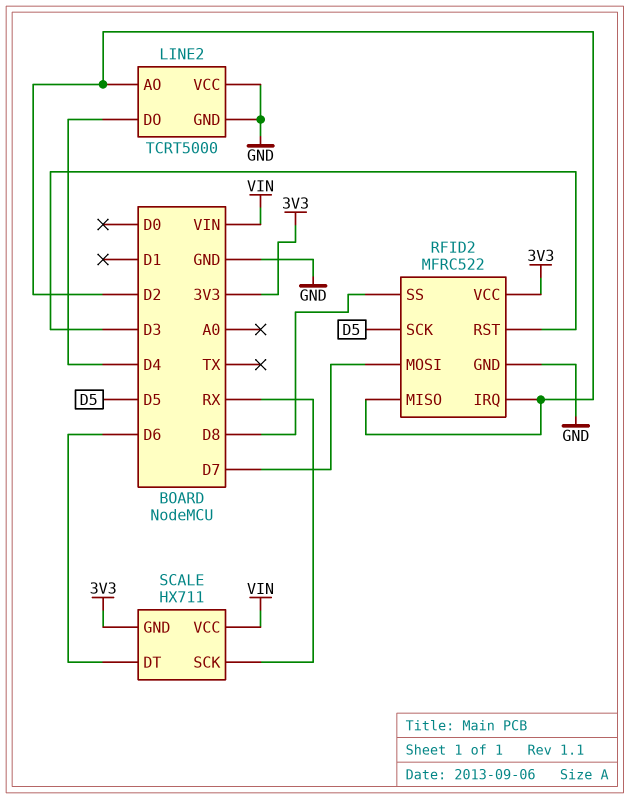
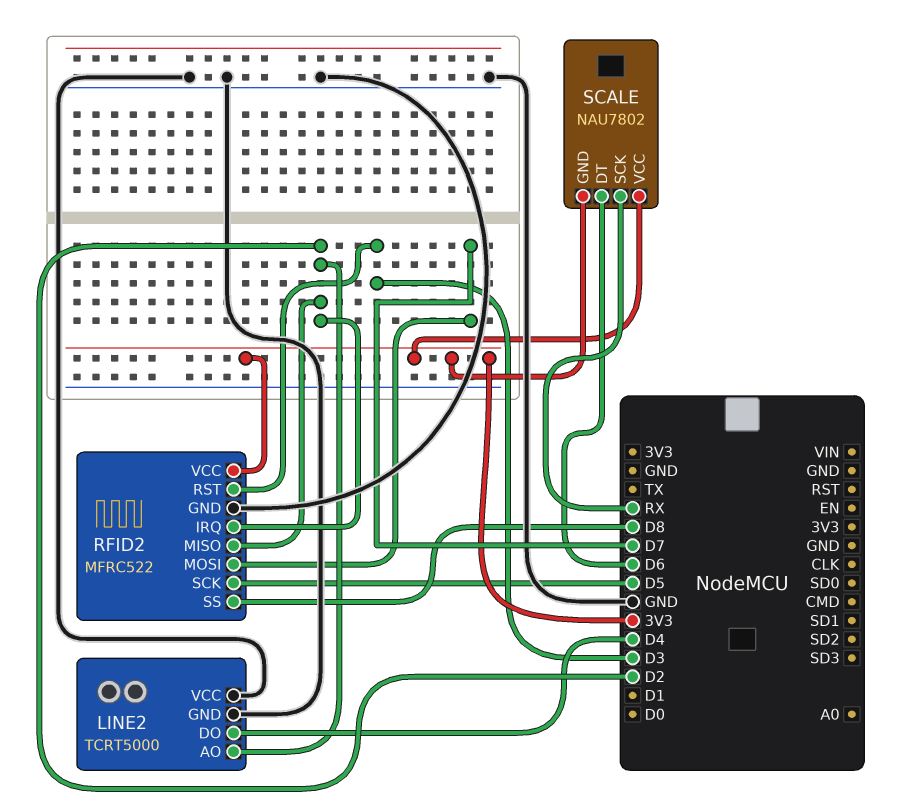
SCALE: HX711 -> NAU7802
SCALE pin VCC: VIN -> 3V3

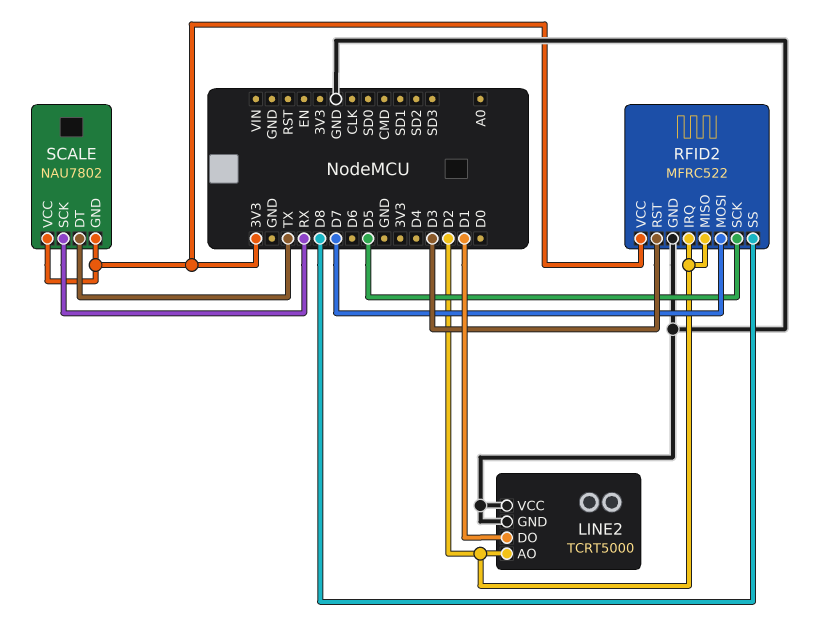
LINE2 pin DO: D4 -> D1
SCALE pin DT: D6 -> TX

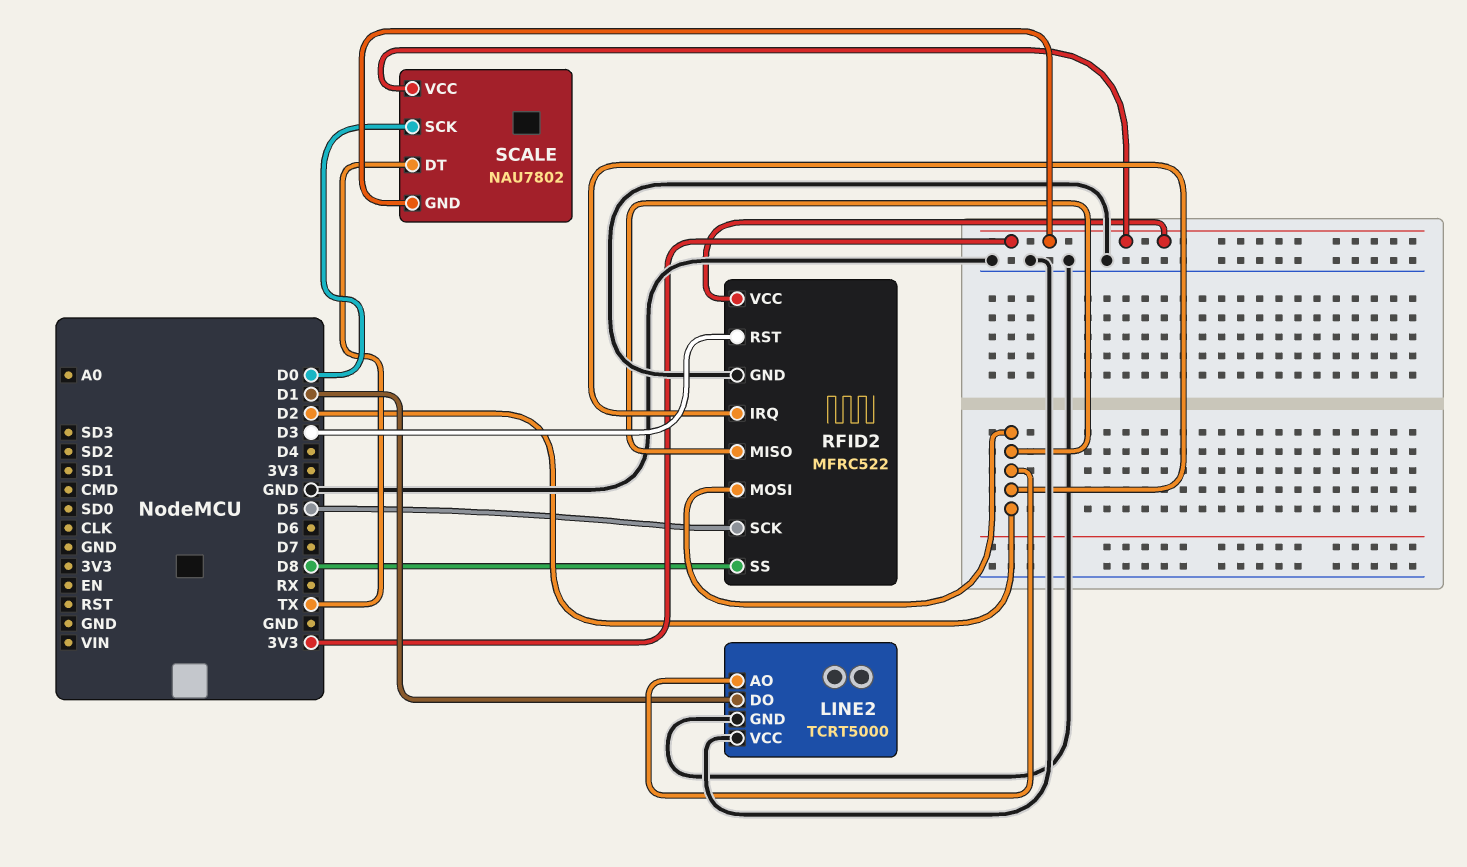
RFID2 pin MOSI: D7 -> D2
SCALE pin SCK: RX -> D0

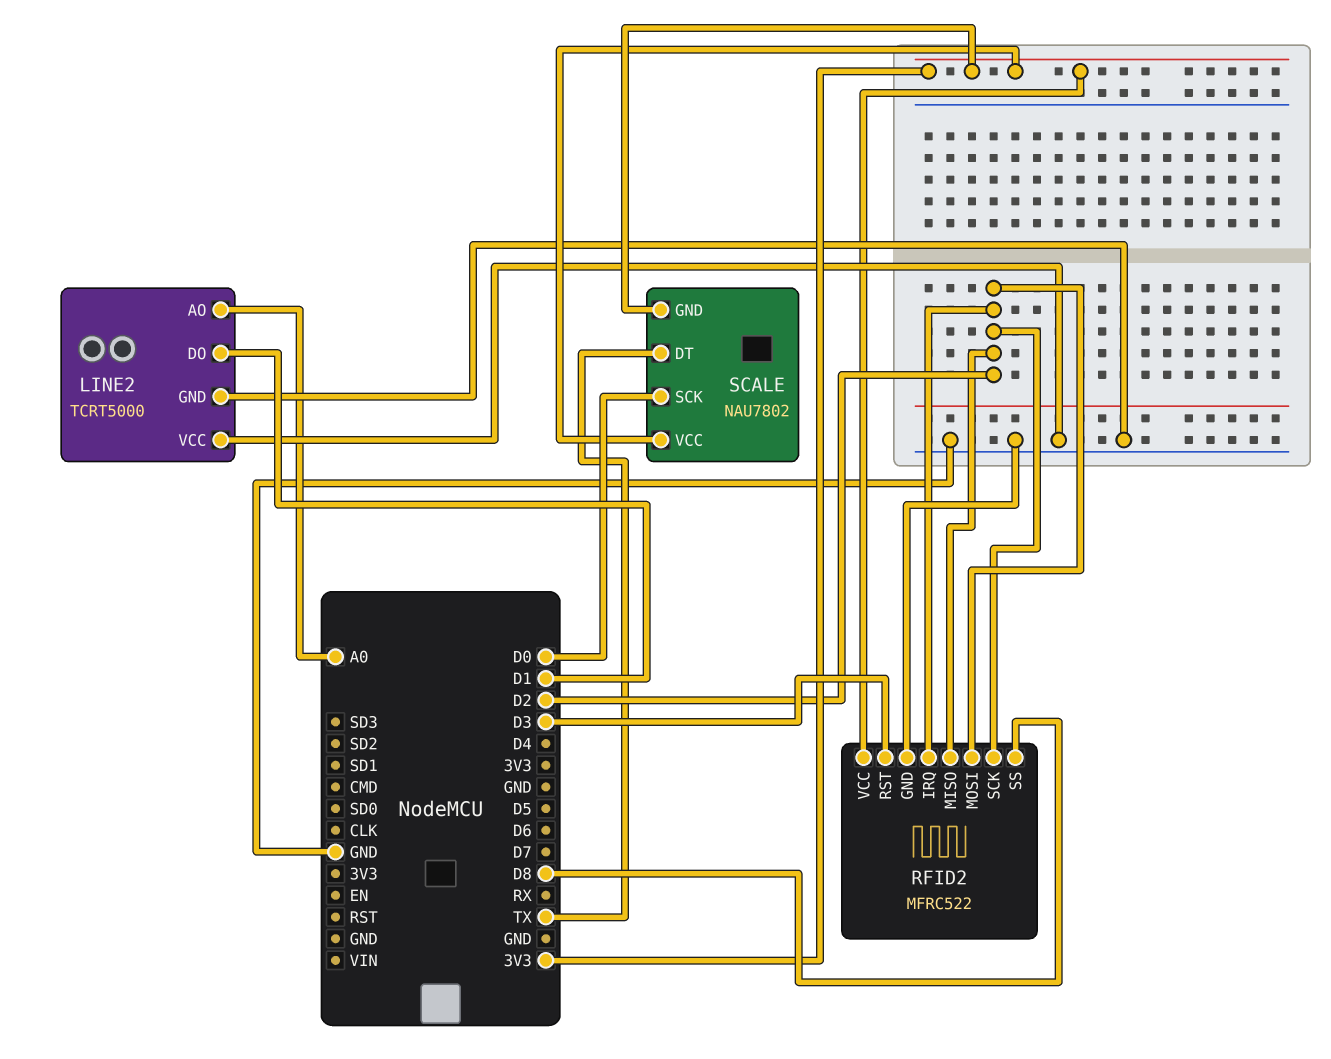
LINE2 pin AO: D2 -> A0
RFID2 pin SCK: D5 -> D2

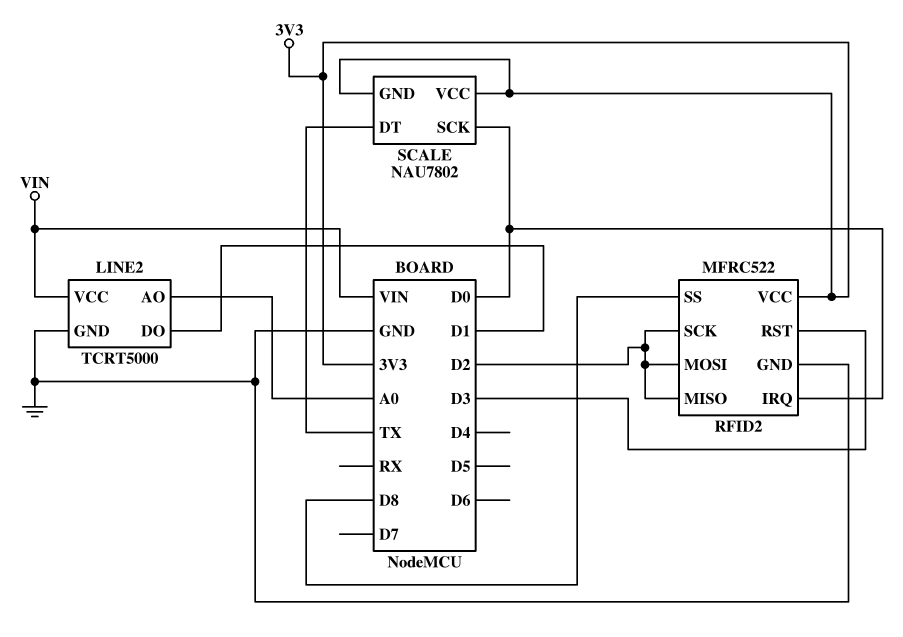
LINE2 pin VCC: GND -> VIN
RFID2 pin IRQ: D2 -> D0

